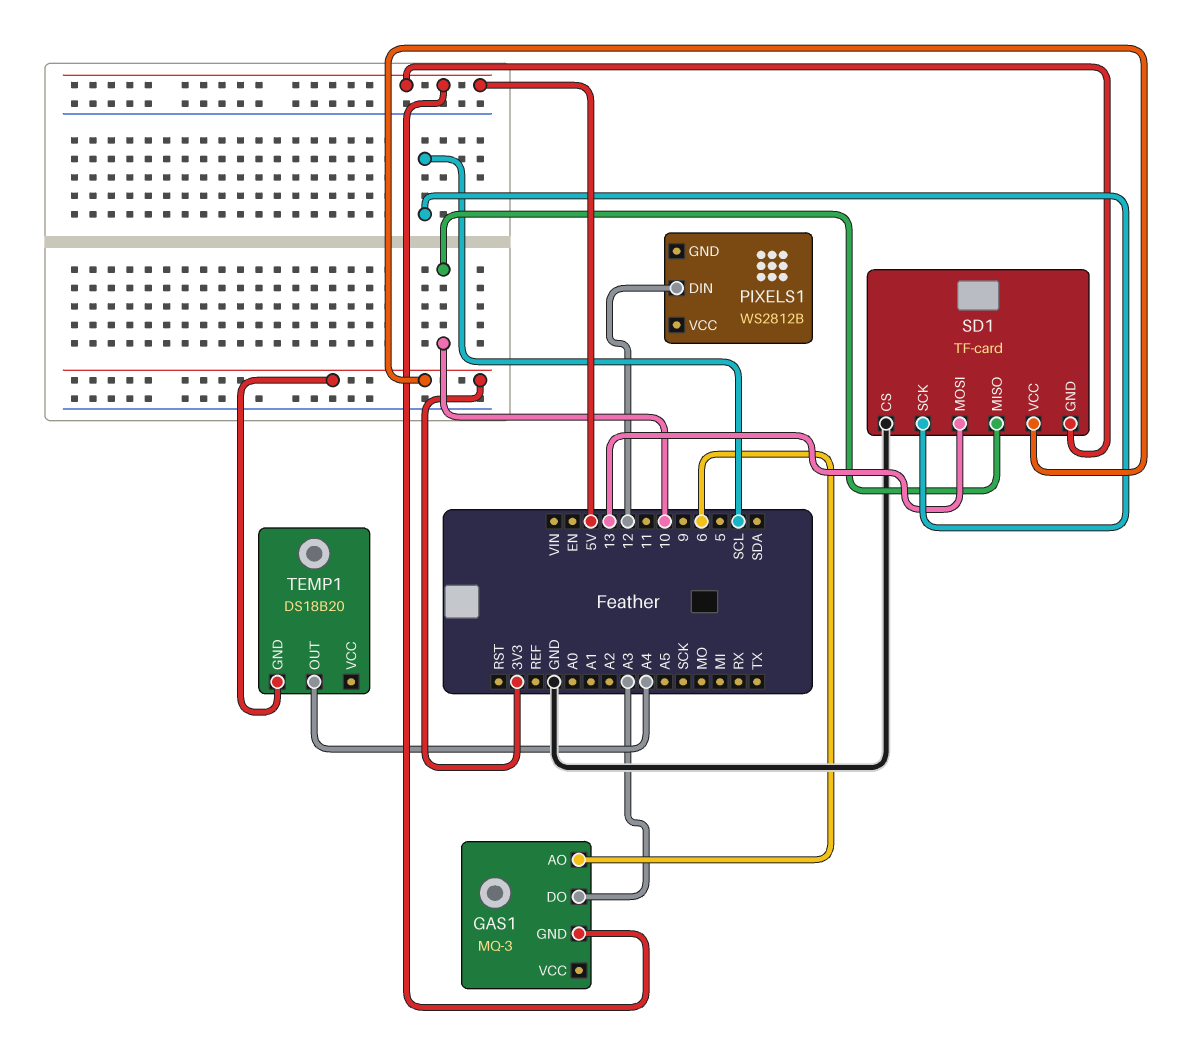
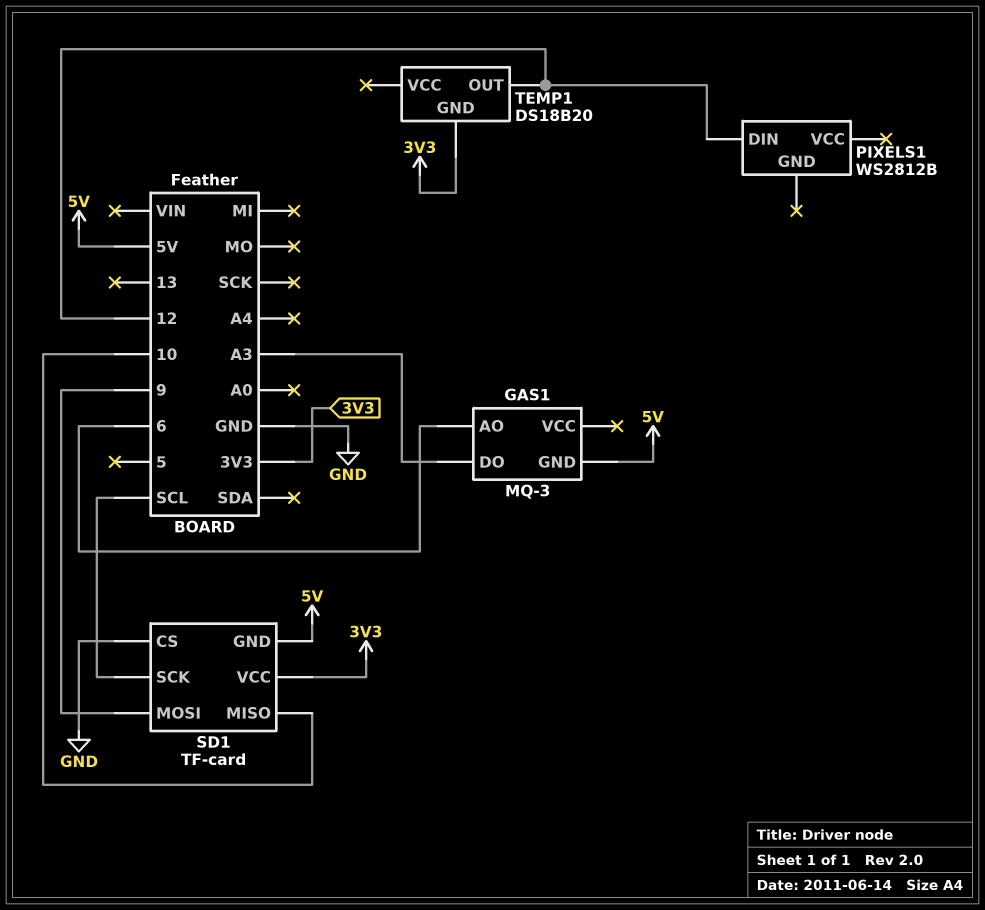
SD1 pin MOSI: 13 -> 9
TEMP1 pin OUT: A4 -> 12

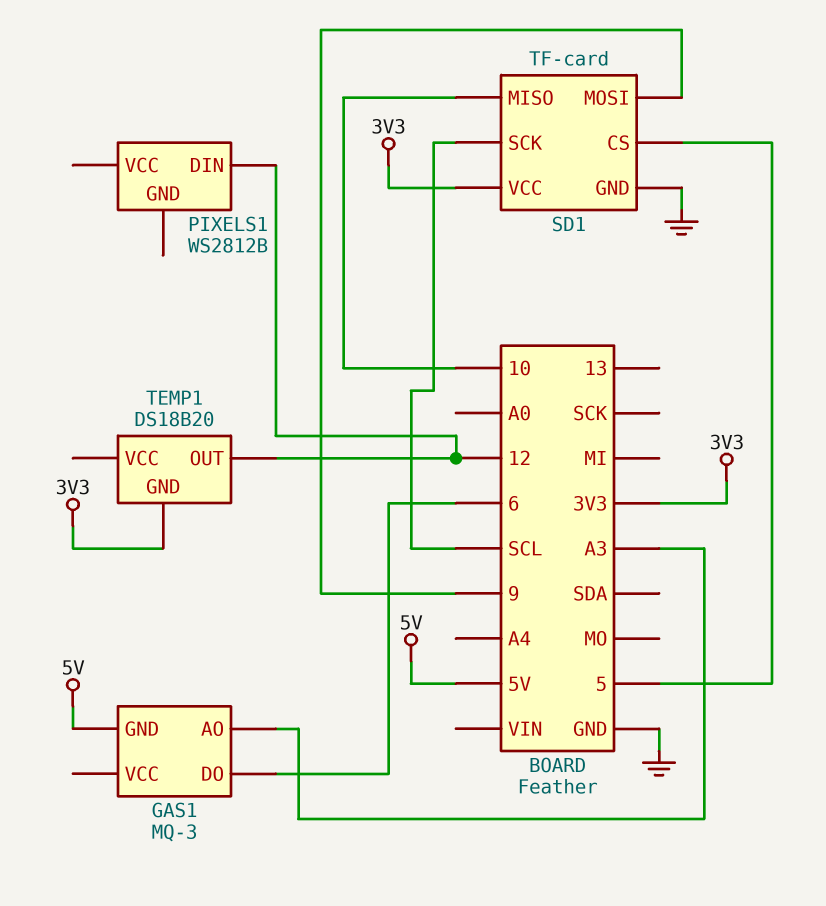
GAS1 pin AO: 6 -> A3
GAS1 pin DO: A3 -> 6
SD1 pin CS: GND -> 5
SD1 pin GND: 5V -> GND

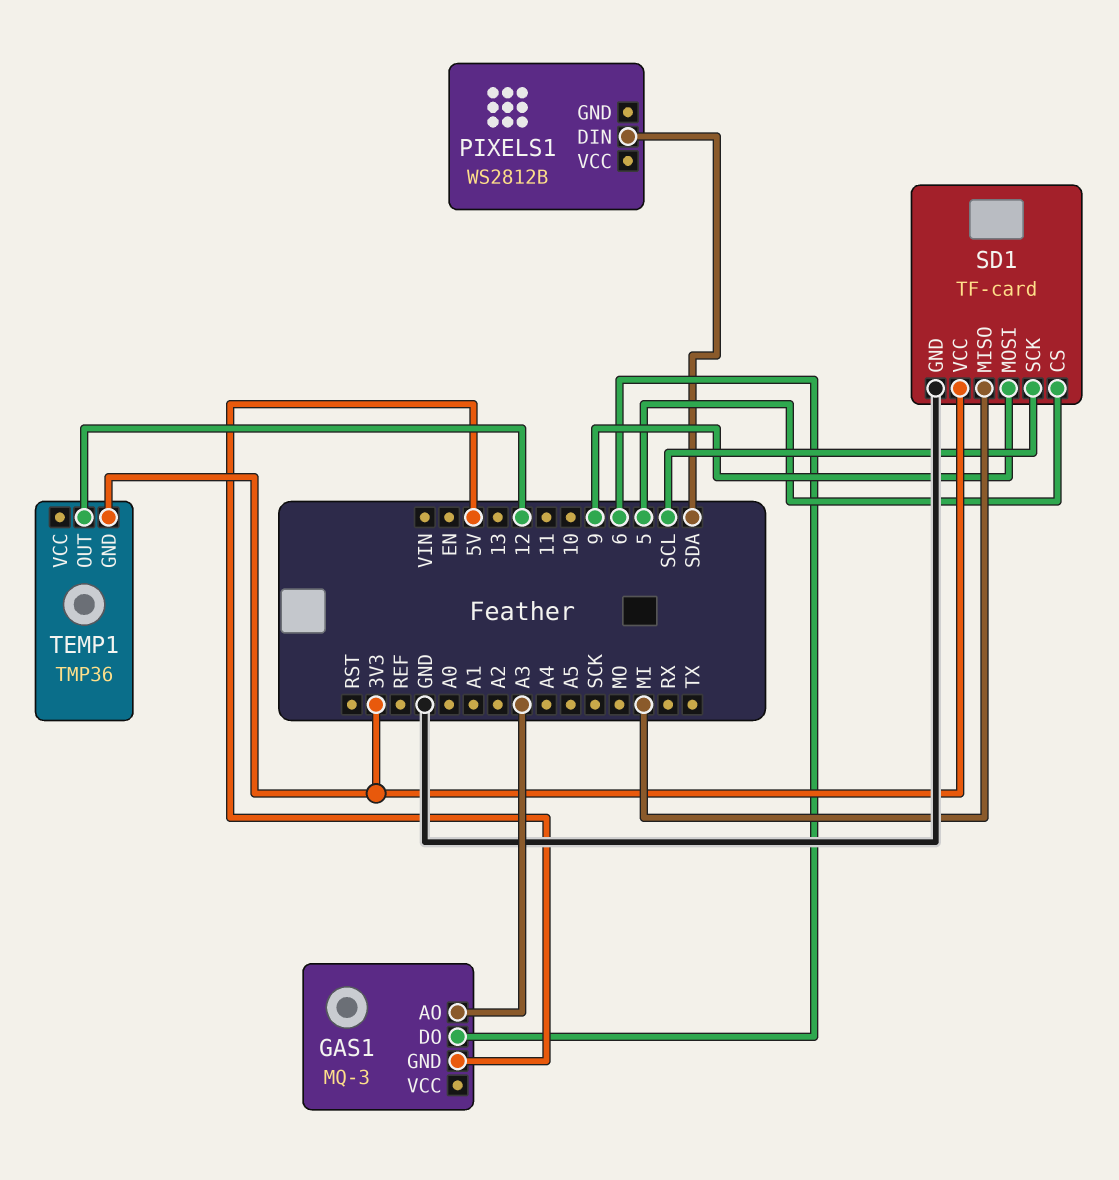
PIXELS1 pin DIN: 12 -> SDA
SD1 pin MISO: 10 -> MI
TEMP1: DS18B20 -> TMP36

